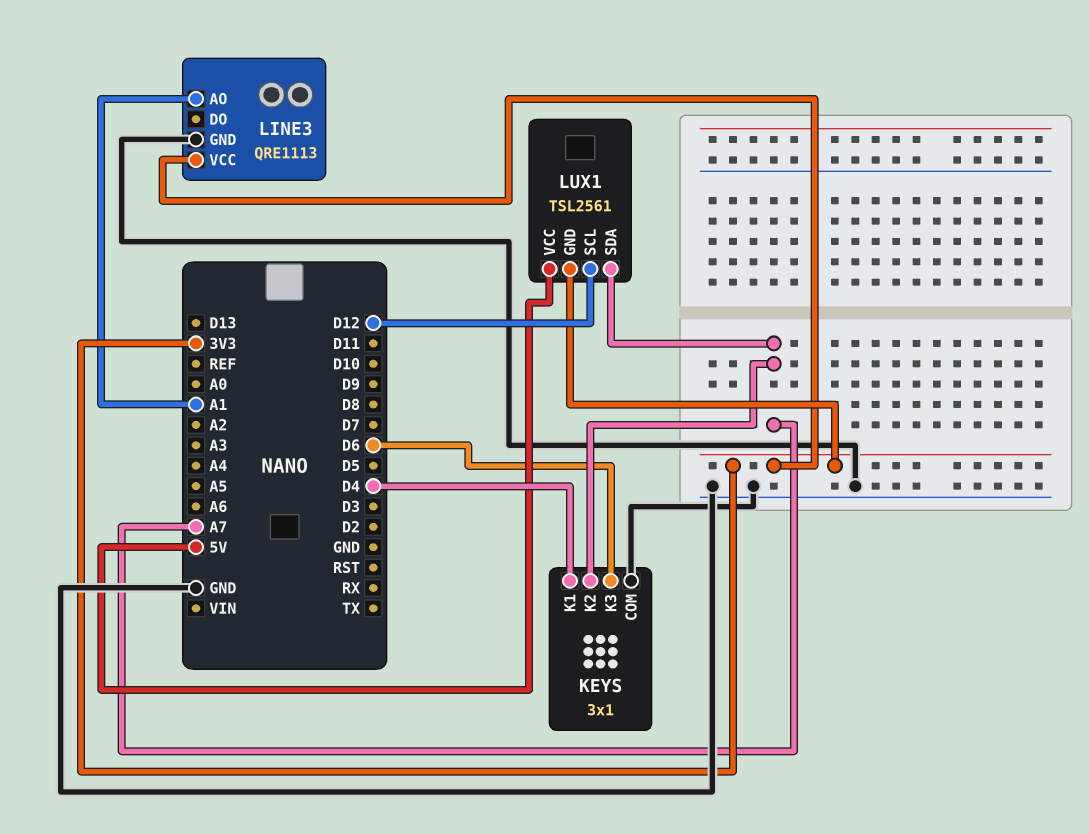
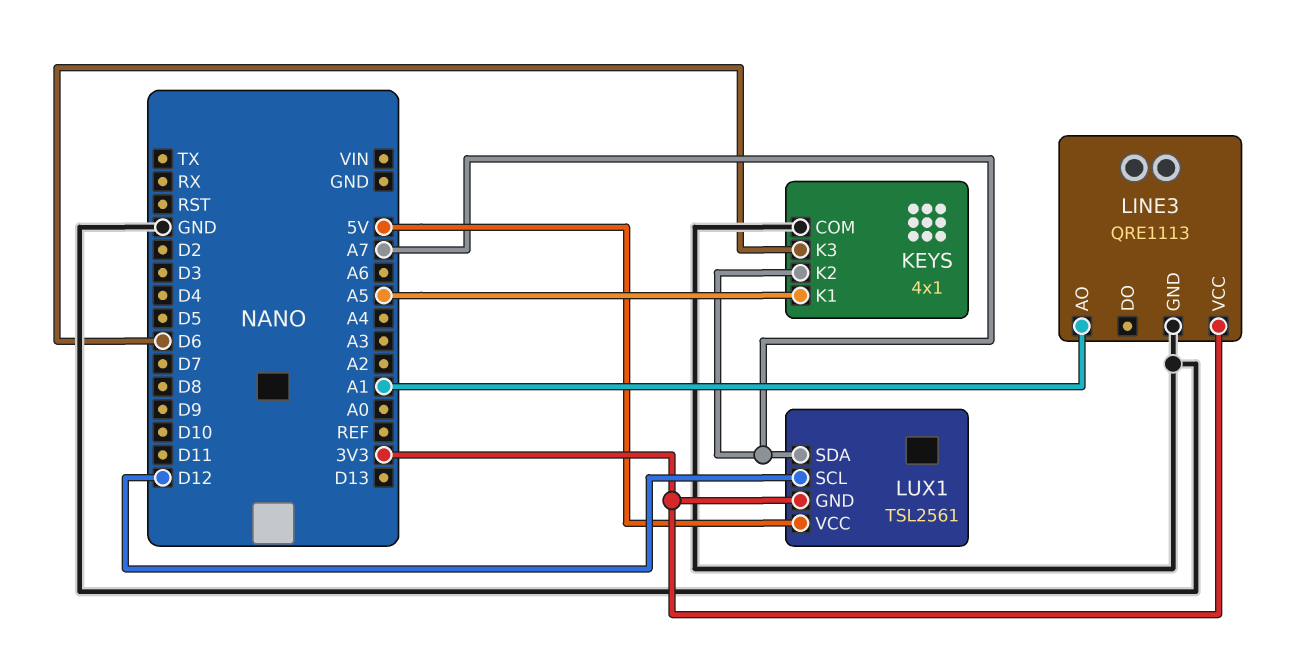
KEYS: 3x1 -> 4x1
KEYS pin K1: D4 -> A5

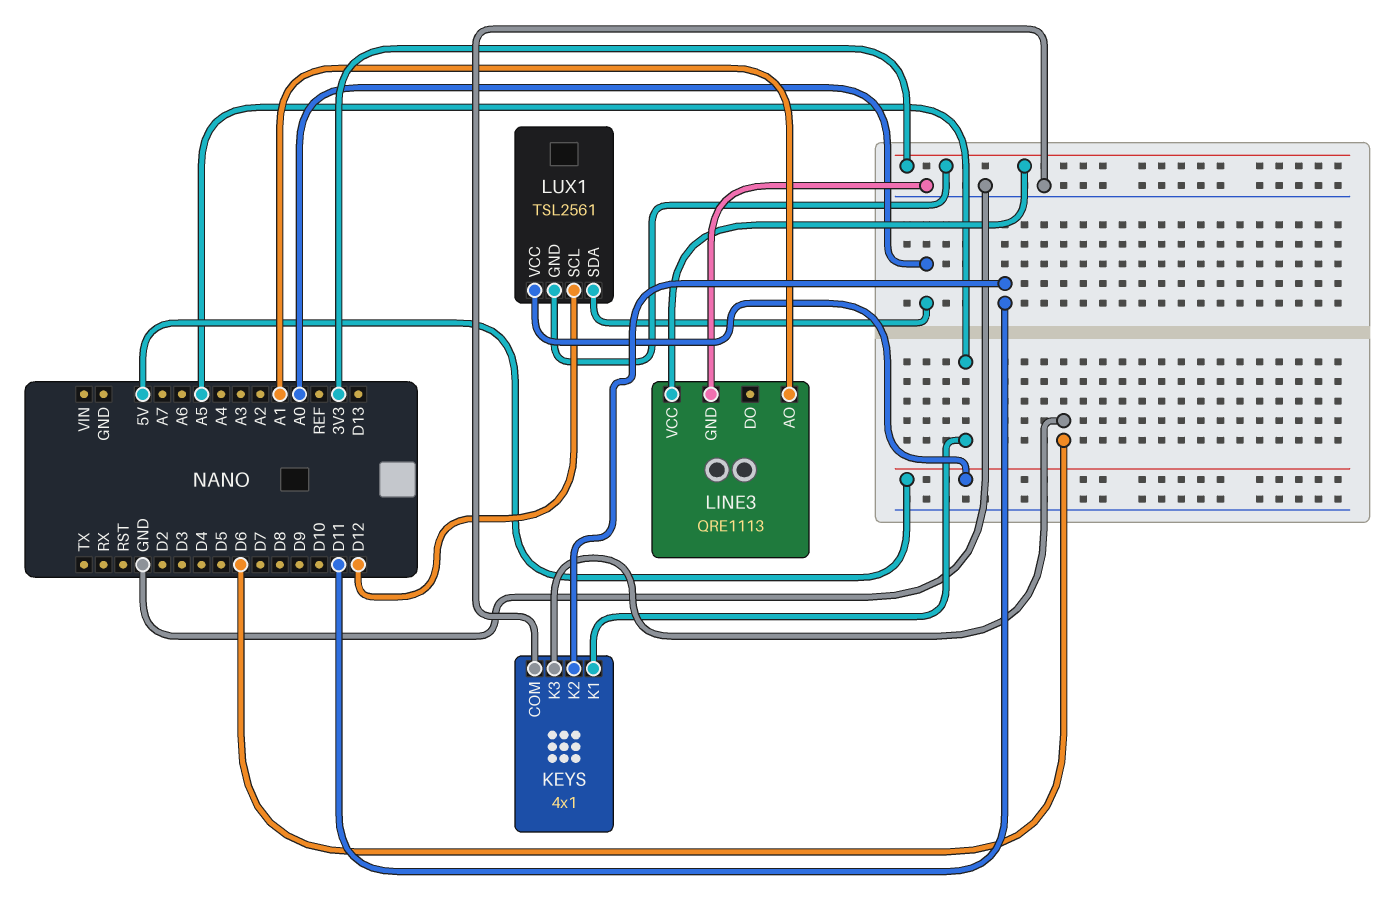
KEYS pin K2: A7 -> D11
LUX1 pin SDA: A7 -> A0

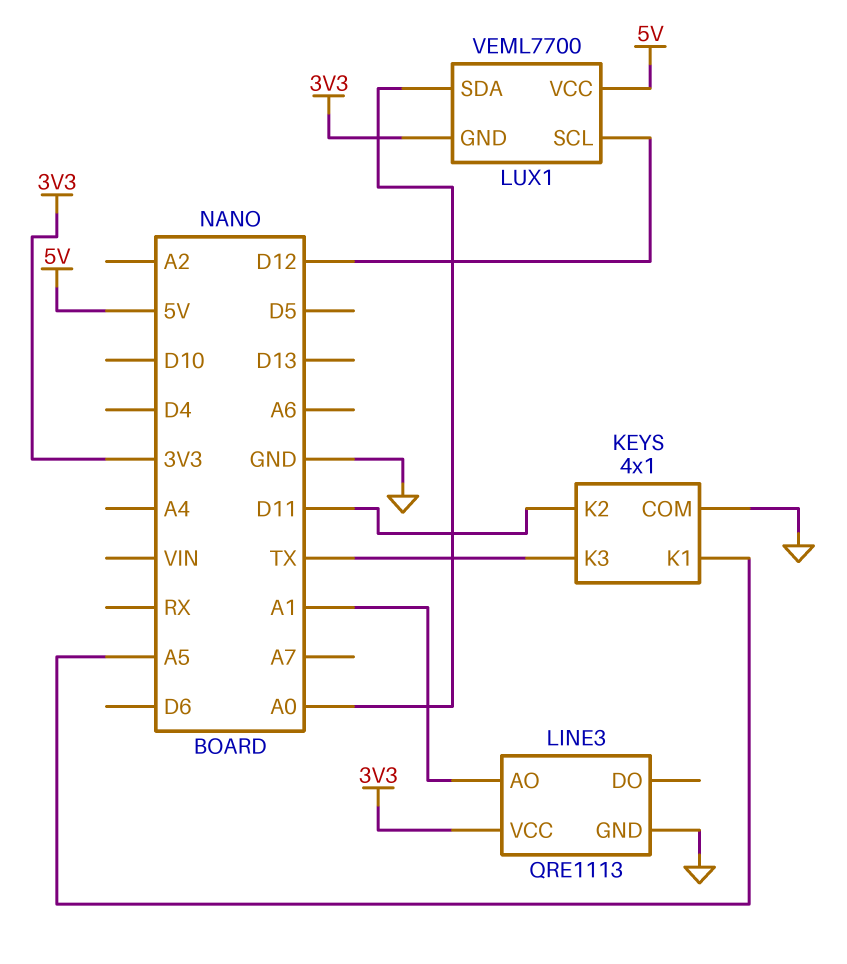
KEYS pin K3: D6 -> TX
LUX1: TSL2561 -> VEML7700

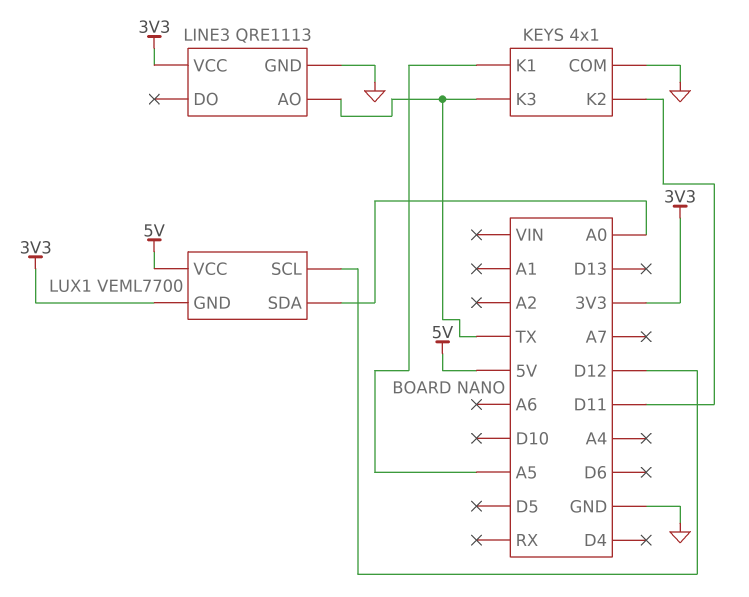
LINE3 pin AO: A1 -> TX

